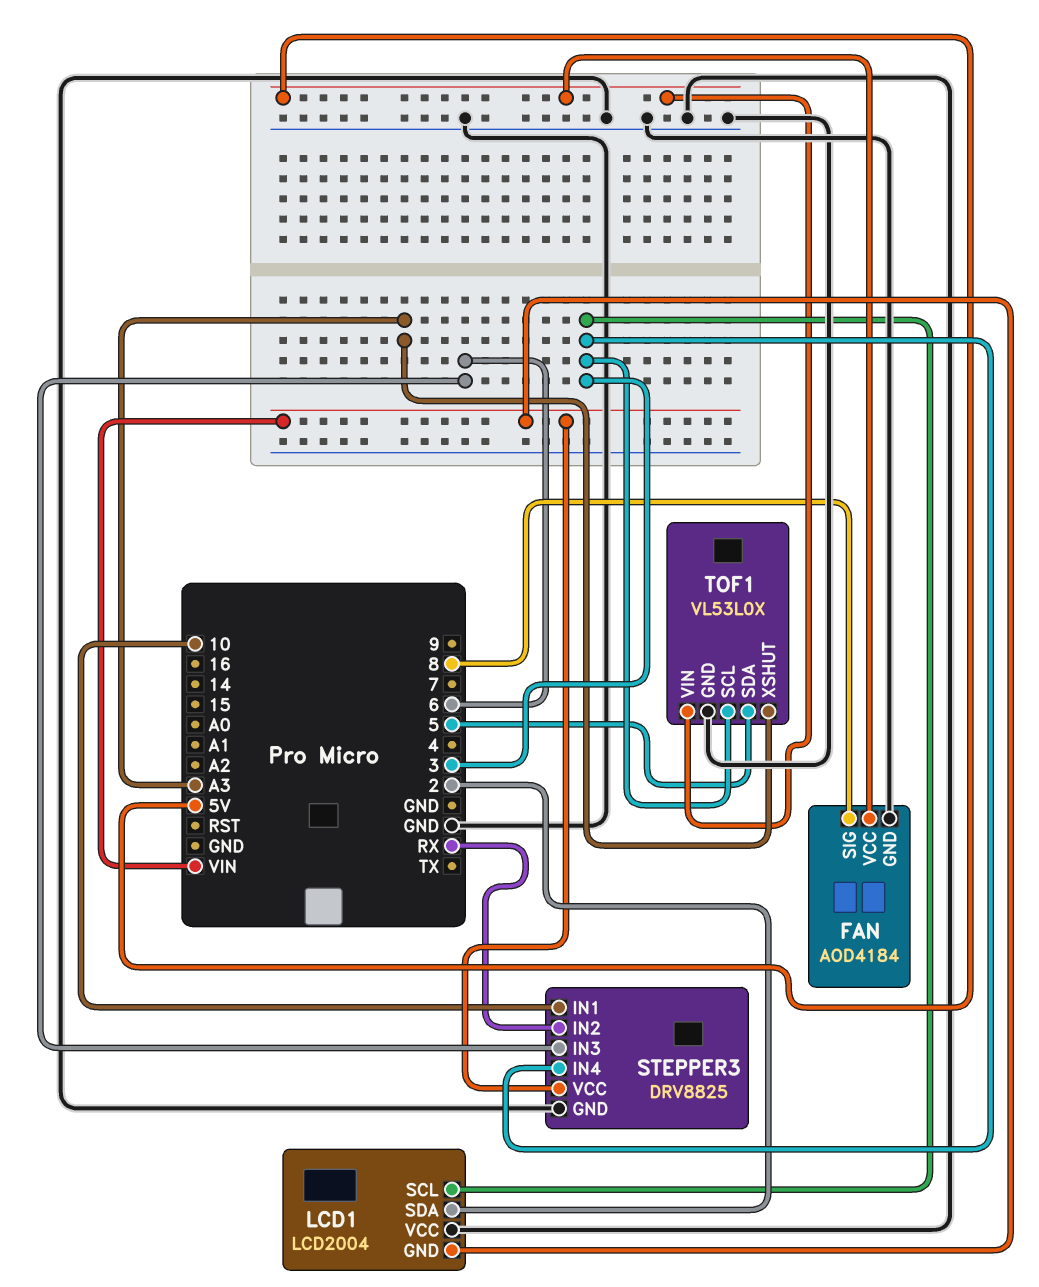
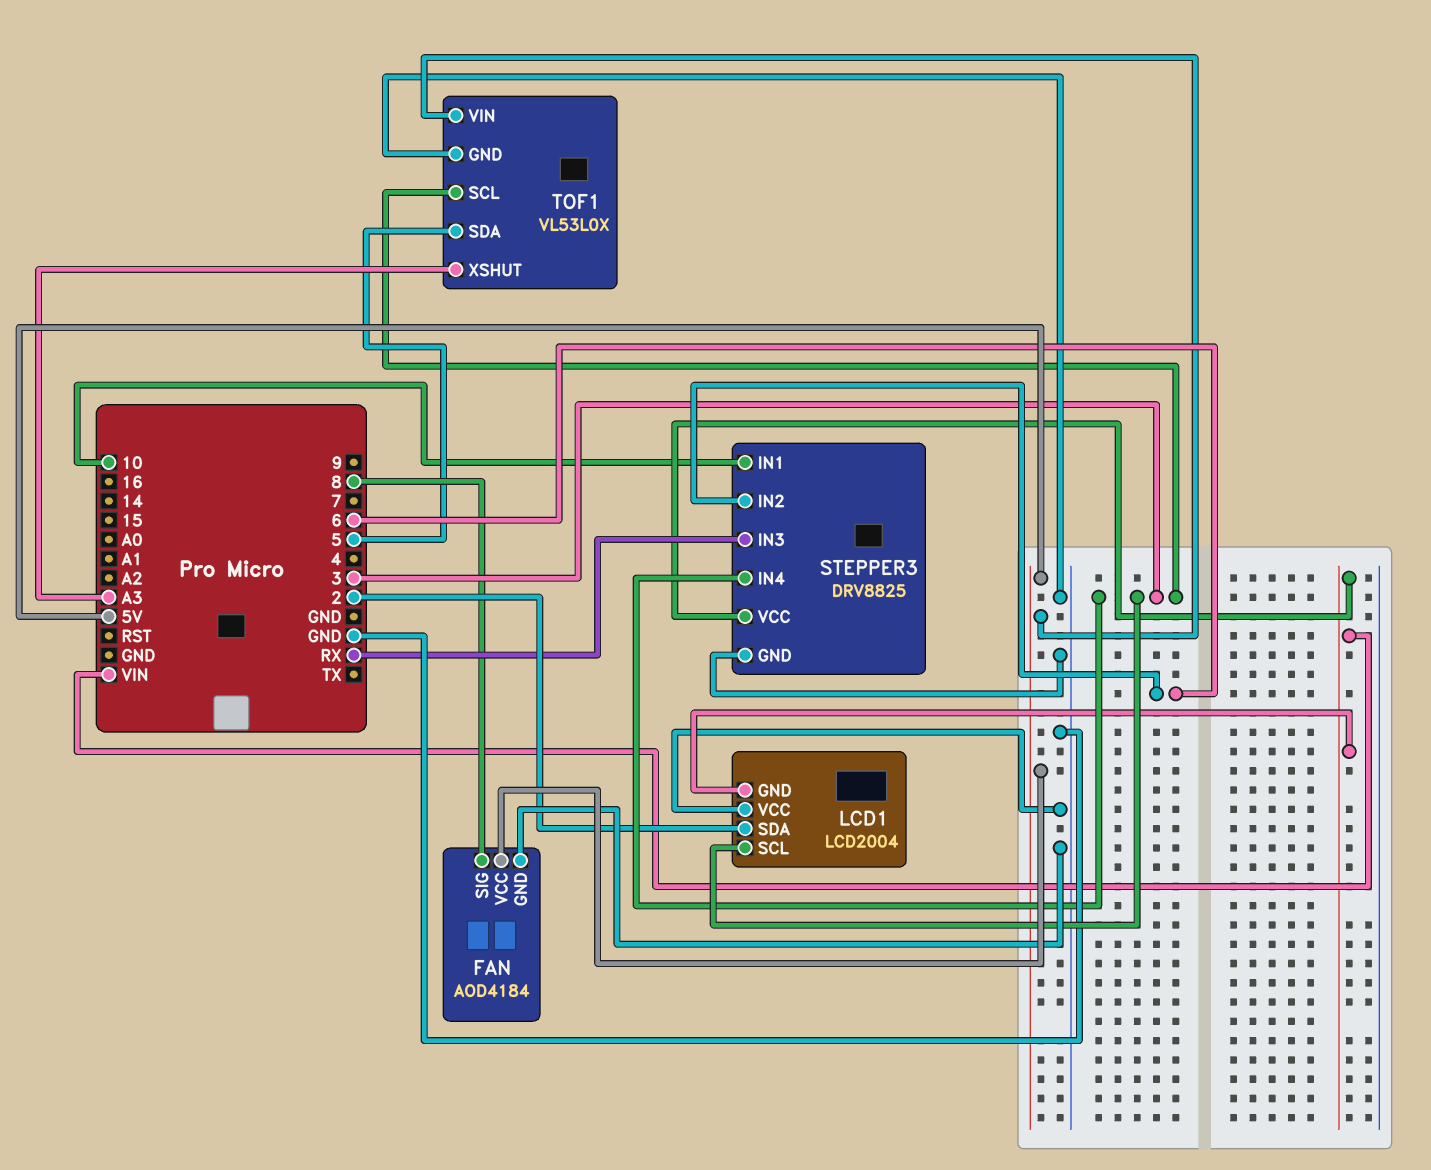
STEPPER3 pin IN2: RX -> 6
STEPPER3 pin IN3: 6 -> RX

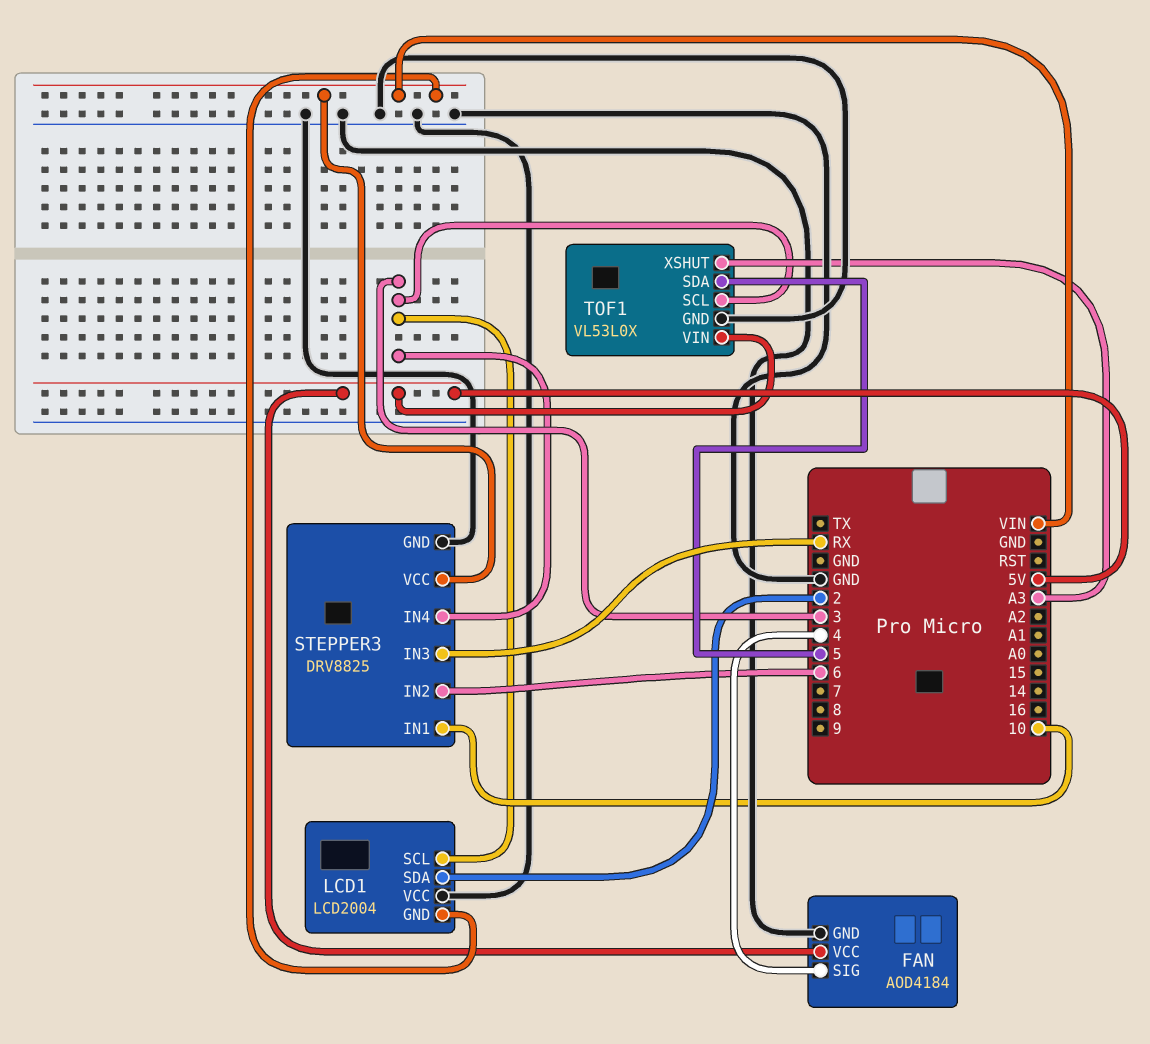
FAN pin SIG: 8 -> 4

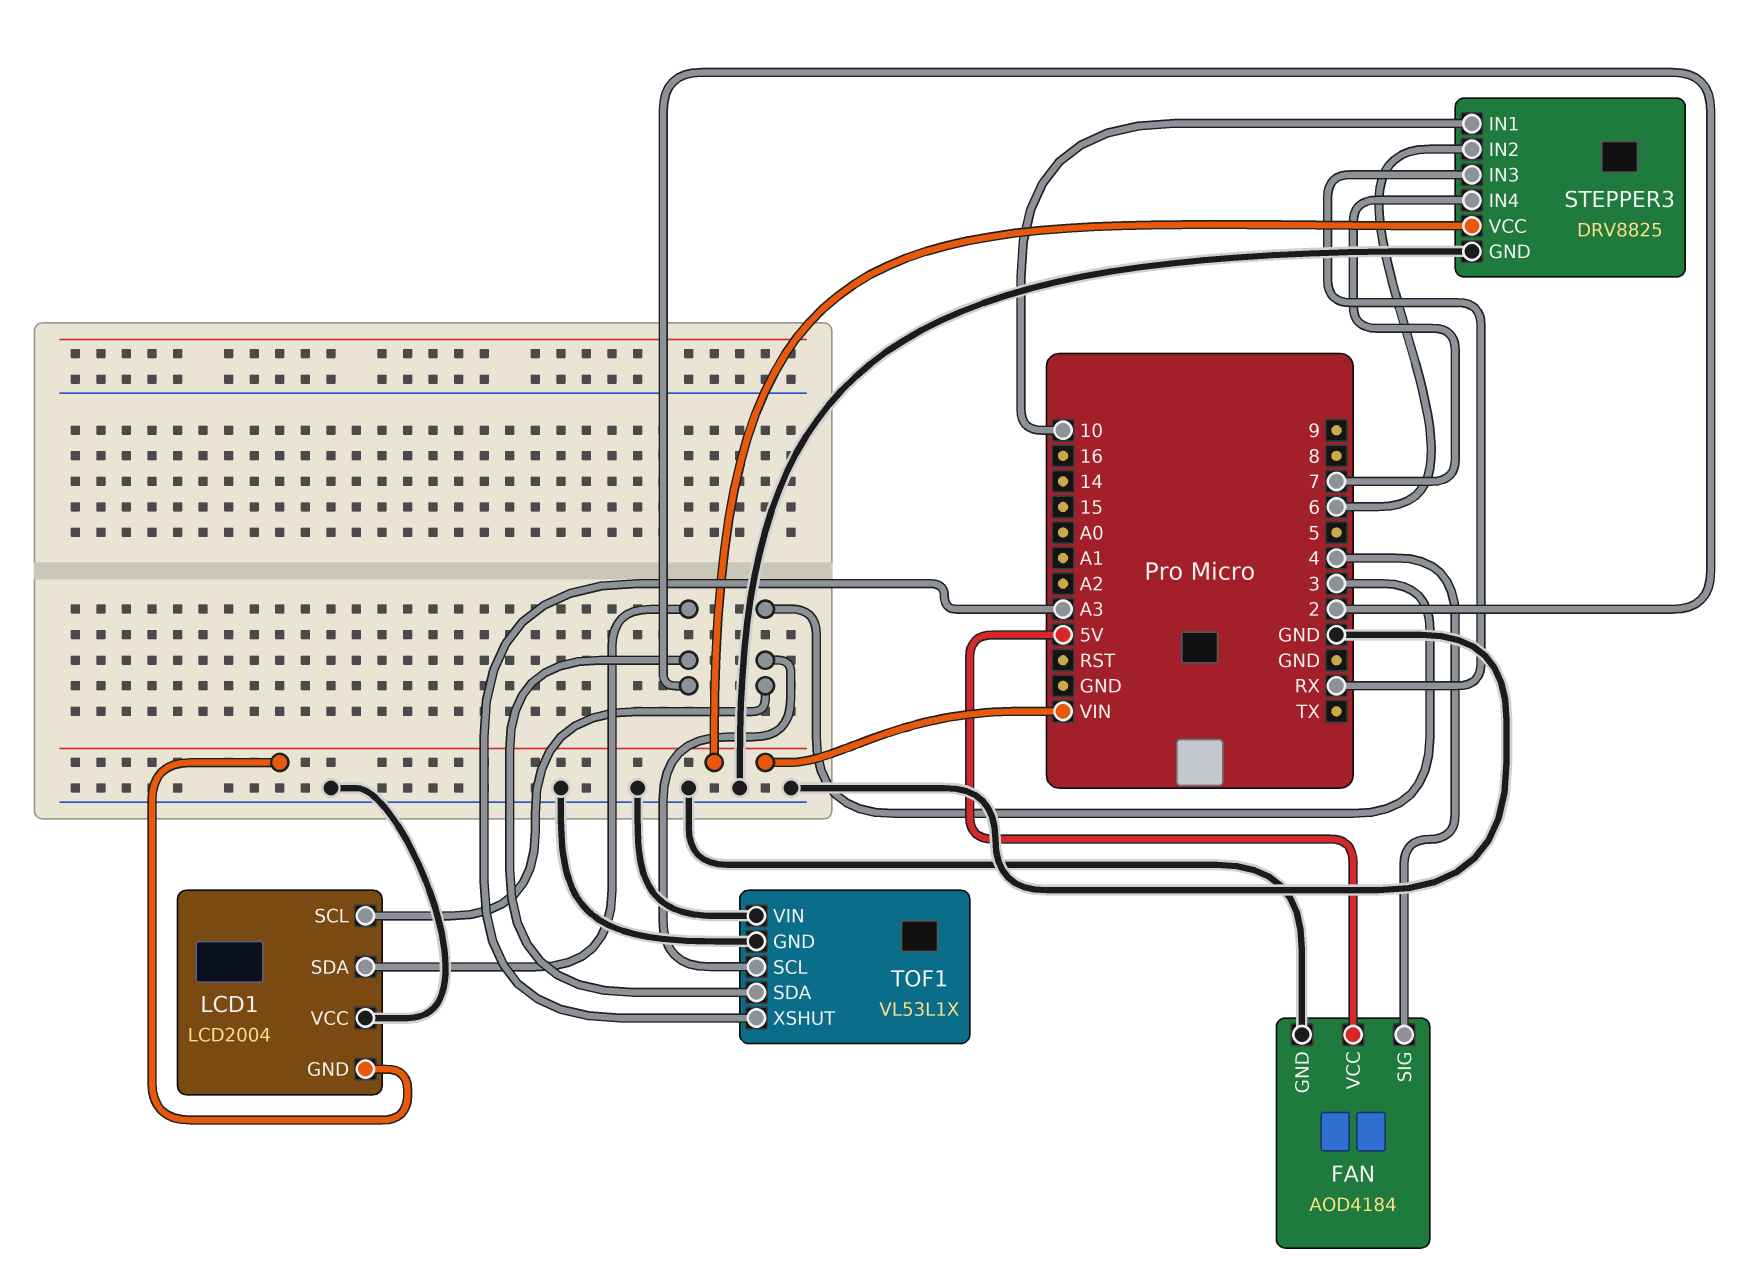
STEPPER3 pin IN4: 3 -> 7
TOF1: VL53L0X -> VL53L1X
TOF1 pin SDA: 5 -> 2
TOF1 pin VIN: 5V -> GND

